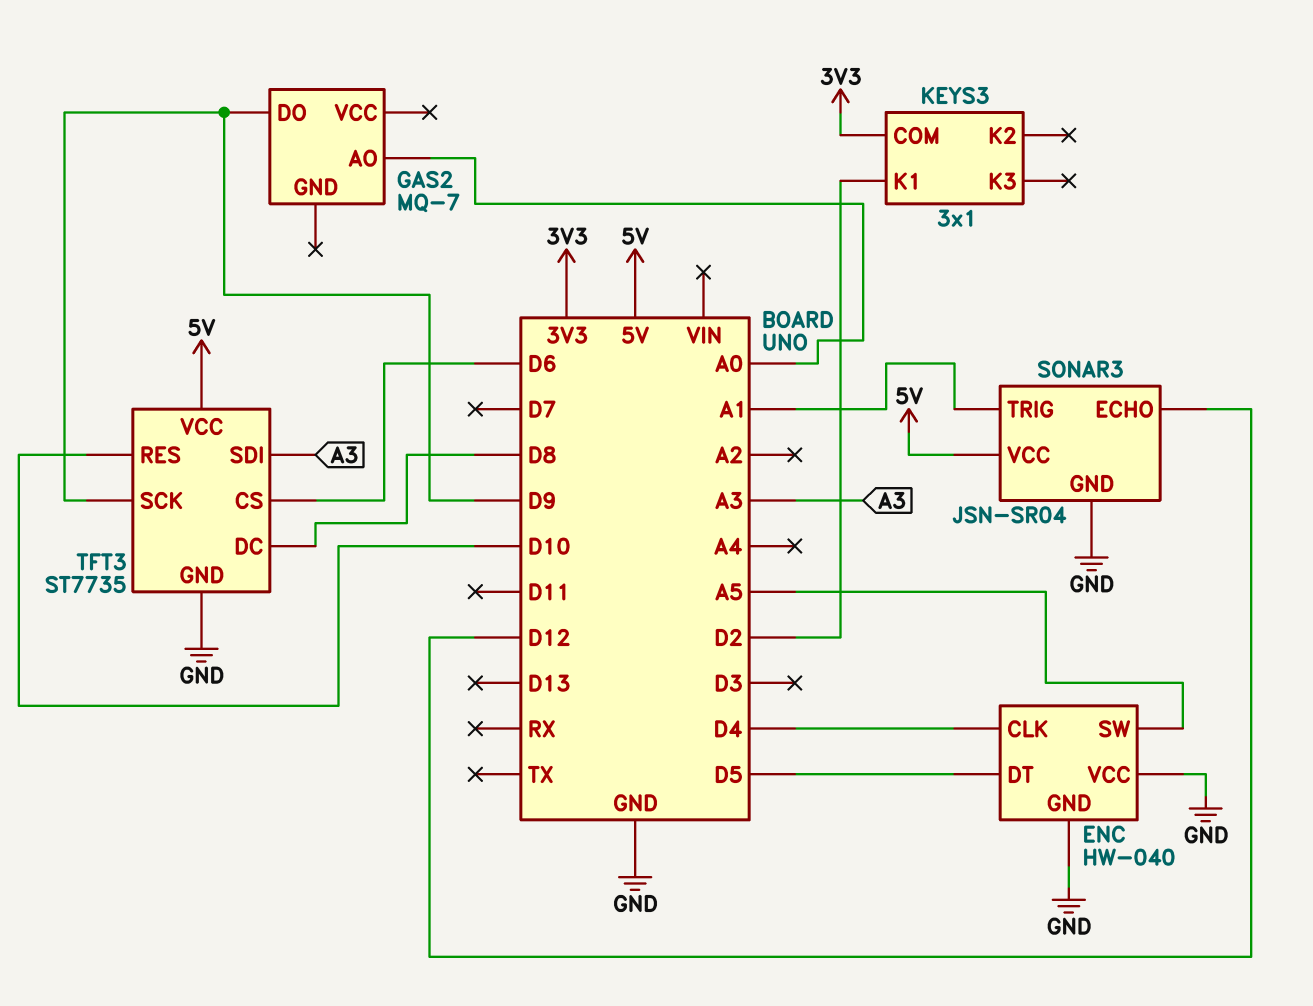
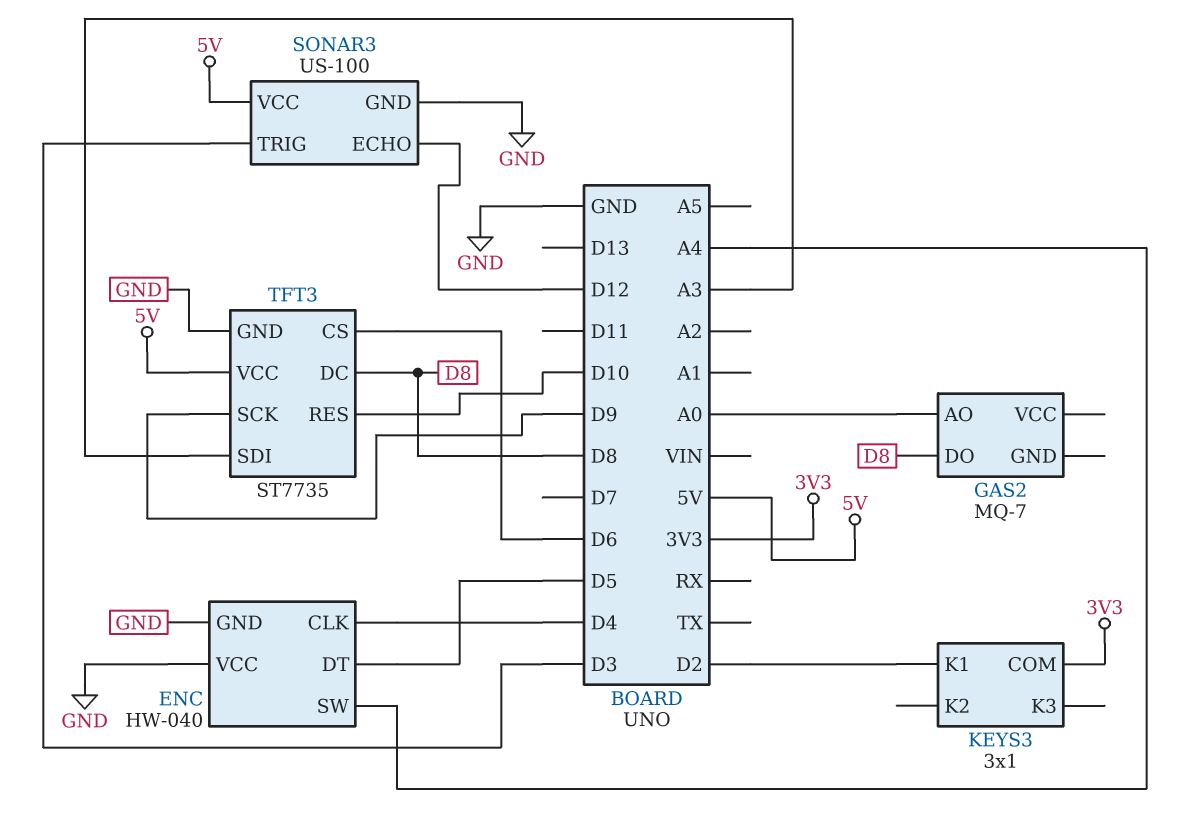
ENC pin SW: A5 -> A4
GAS2 pin DO: D9 -> D8
SONAR3: JSN-SR04 -> US-100
SONAR3 pin TRIG: A1 -> D3

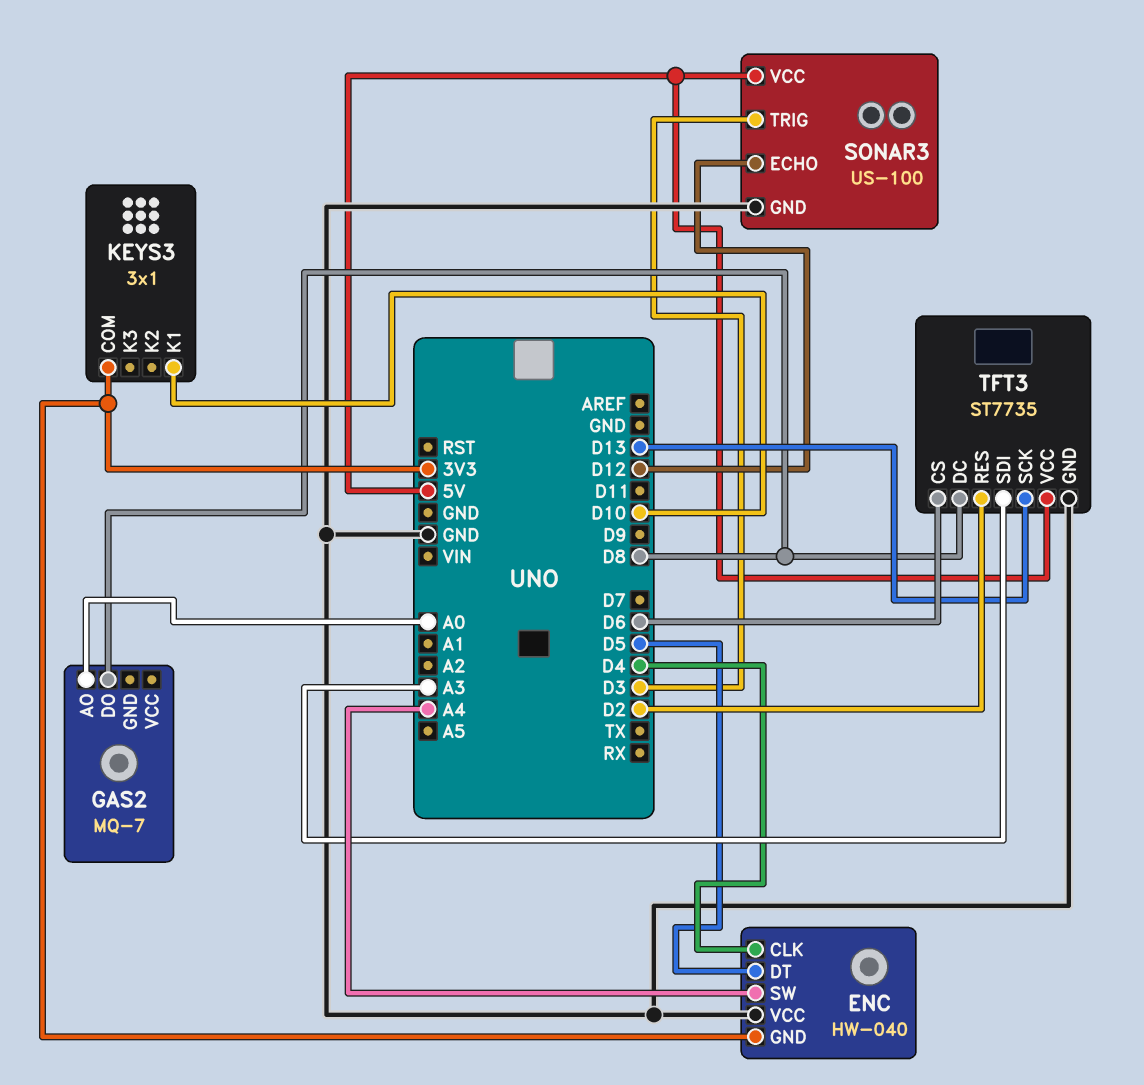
ENC pin GND: GND -> 3V3
KEYS3 pin K1: D2 -> D10
TFT3 pin RES: D10 -> D2
TFT3 pin SCK: D9 -> D13

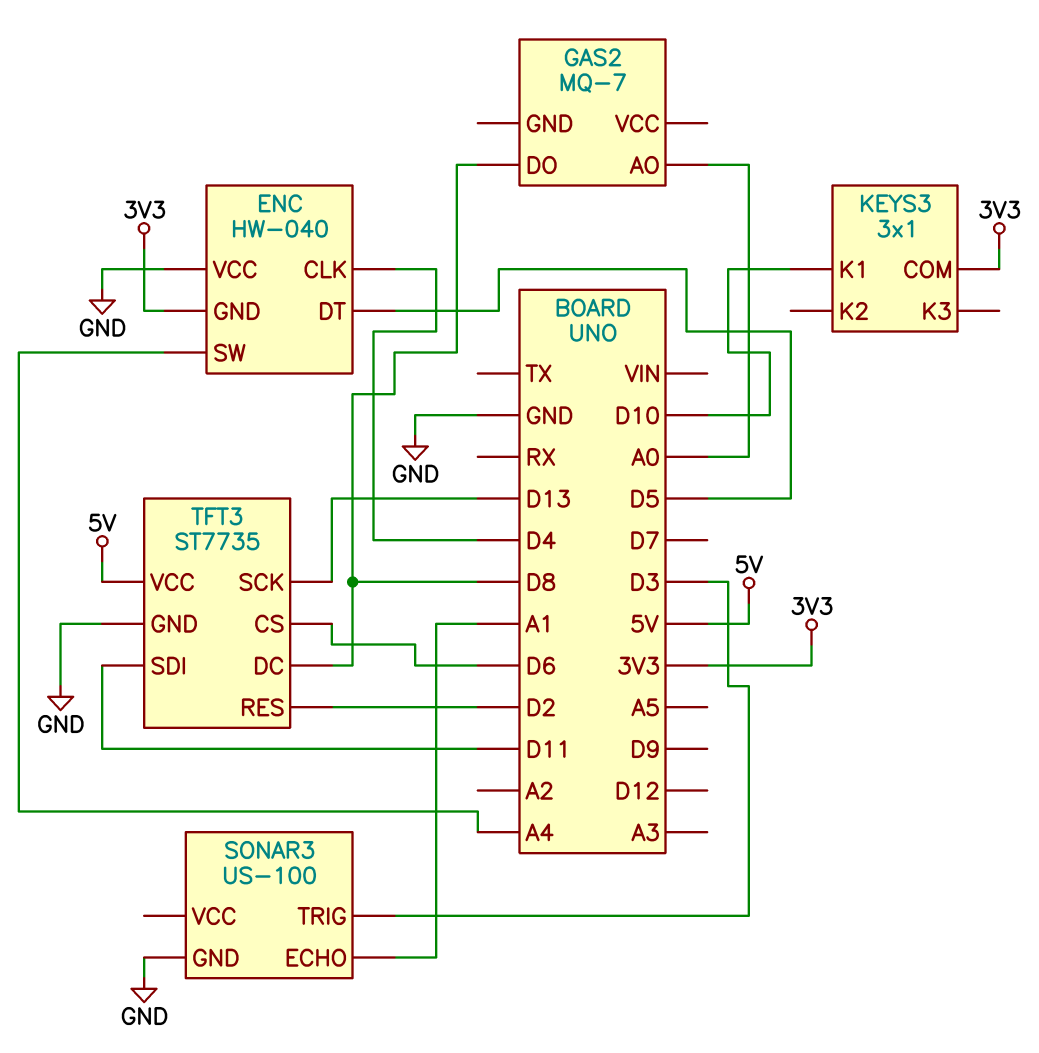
SONAR3 pin ECHO: D12 -> A1
SONAR3 pin VCC: 5V -> none
TFT3 pin SDI: A3 -> D11

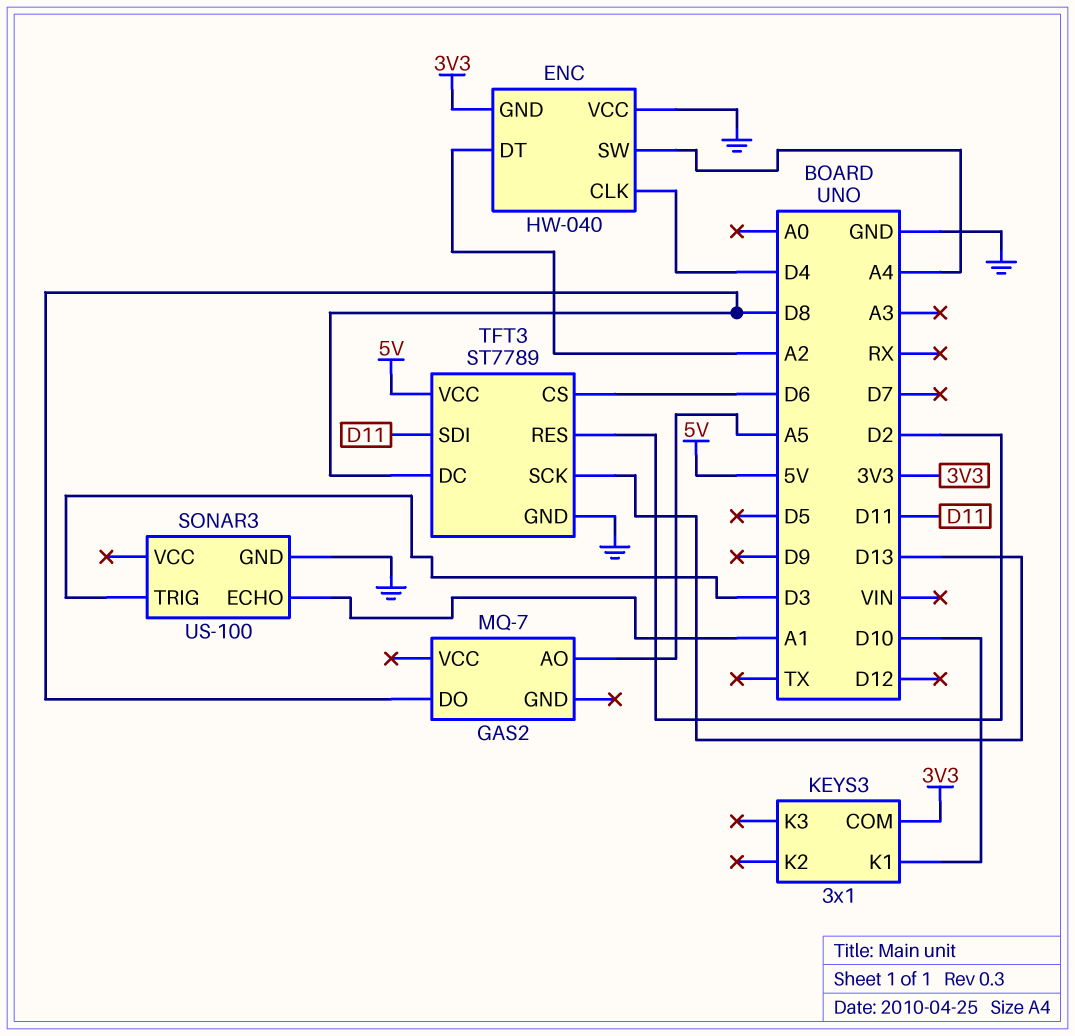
ENC pin DT: D5 -> A2
GAS2 pin AO: A0 -> A5
TFT3: ST7735 -> ST7789

